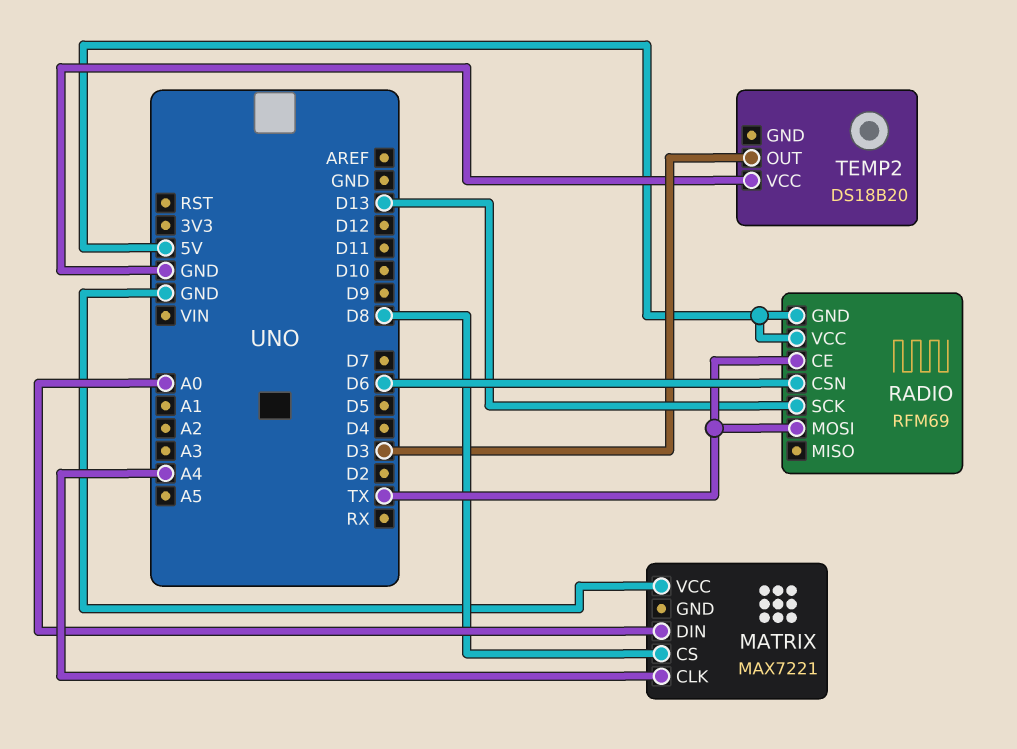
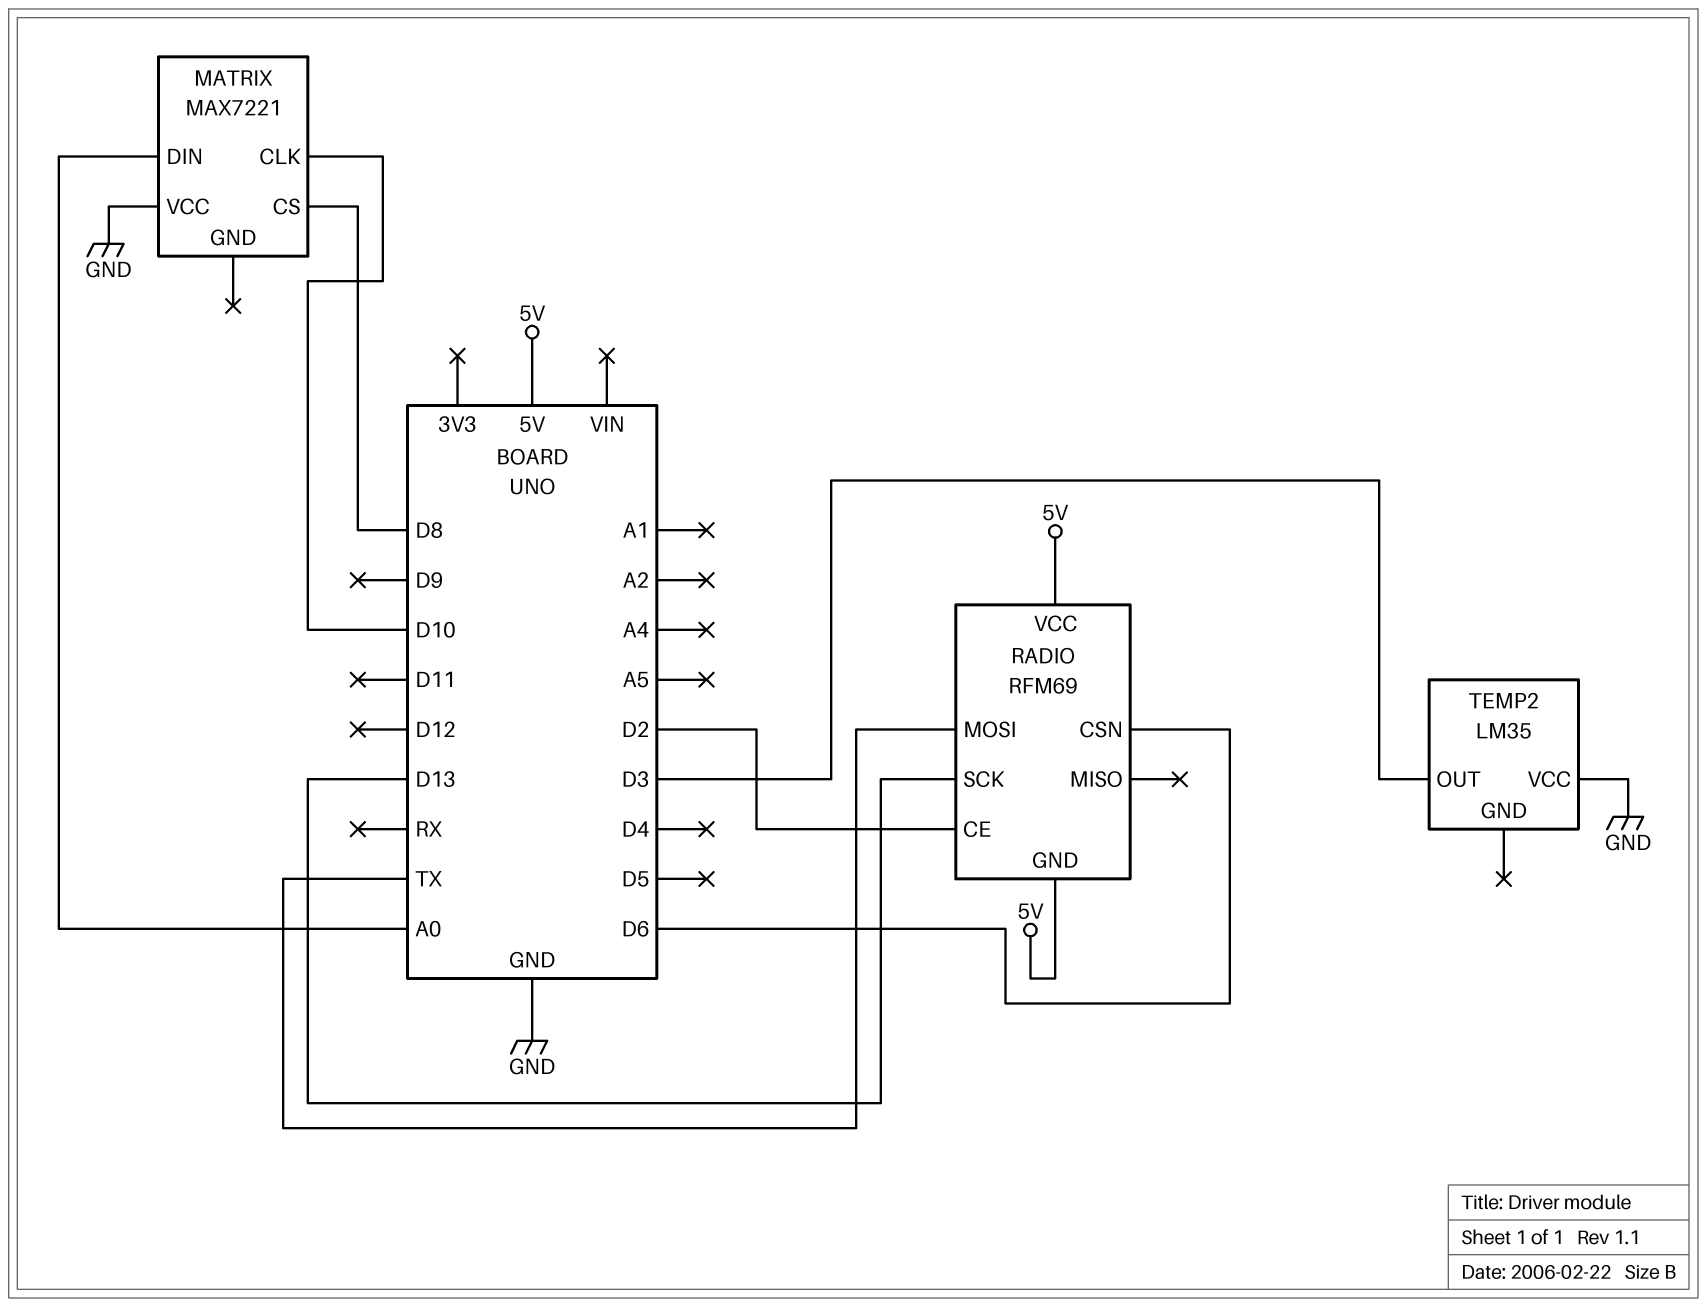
MATRIX pin CLK: A4 -> D10
RADIO pin CE: TX -> D2
TEMP2: DS18B20 -> LM35

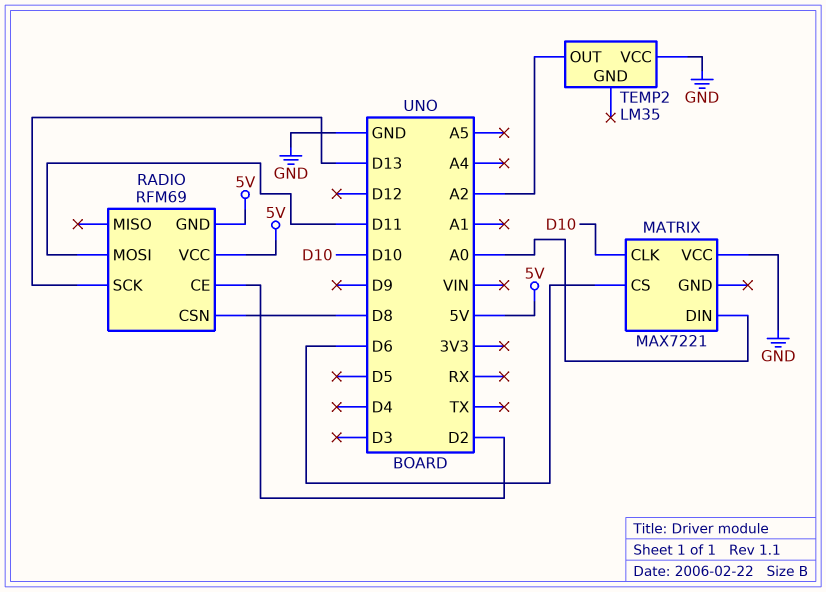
MATRIX pin CS: D8 -> D6
RADIO pin CSN: D6 -> D8
RADIO pin MOSI: TX -> D11
TEMP2 pin OUT: D3 -> A2

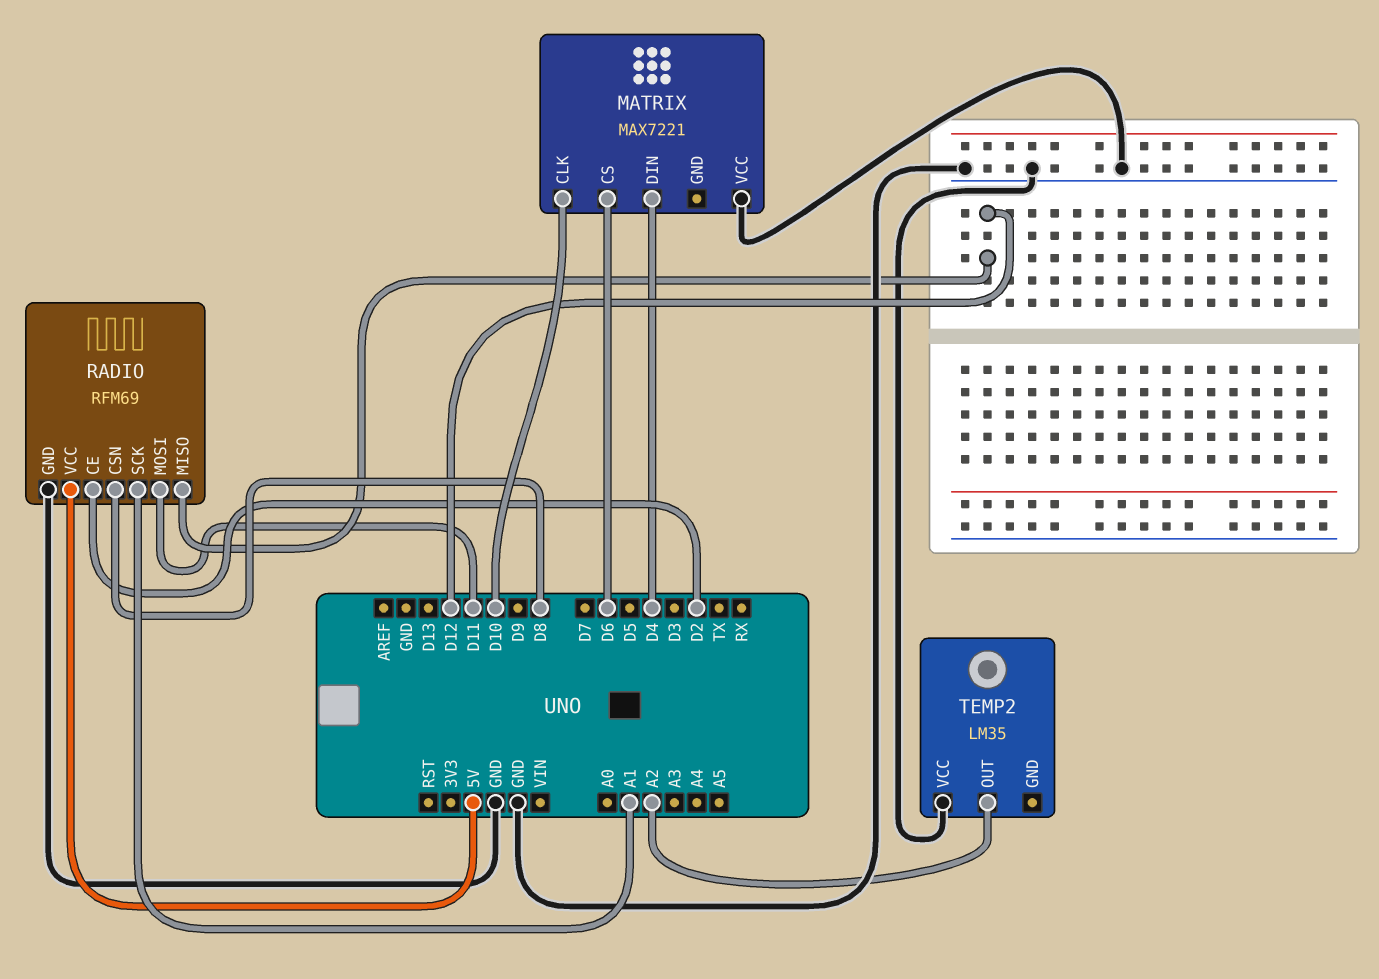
MATRIX pin DIN: A0 -> D4
RADIO pin GND: 5V -> GND
RADIO pin MISO: none -> D12
RADIO pin SCK: D13 -> A1

